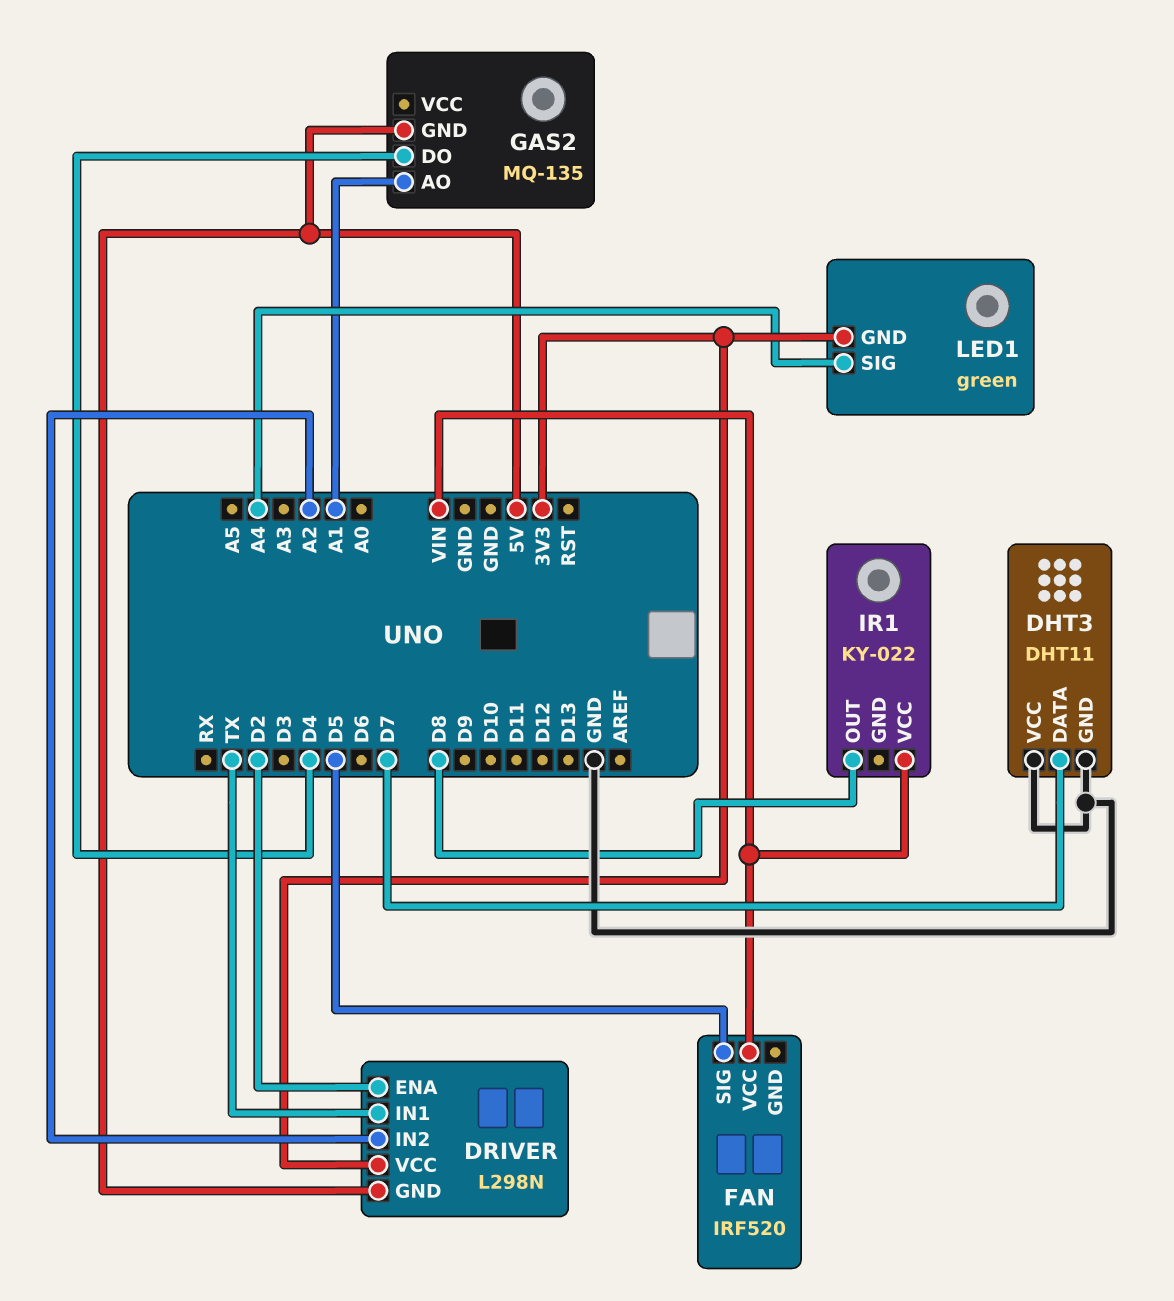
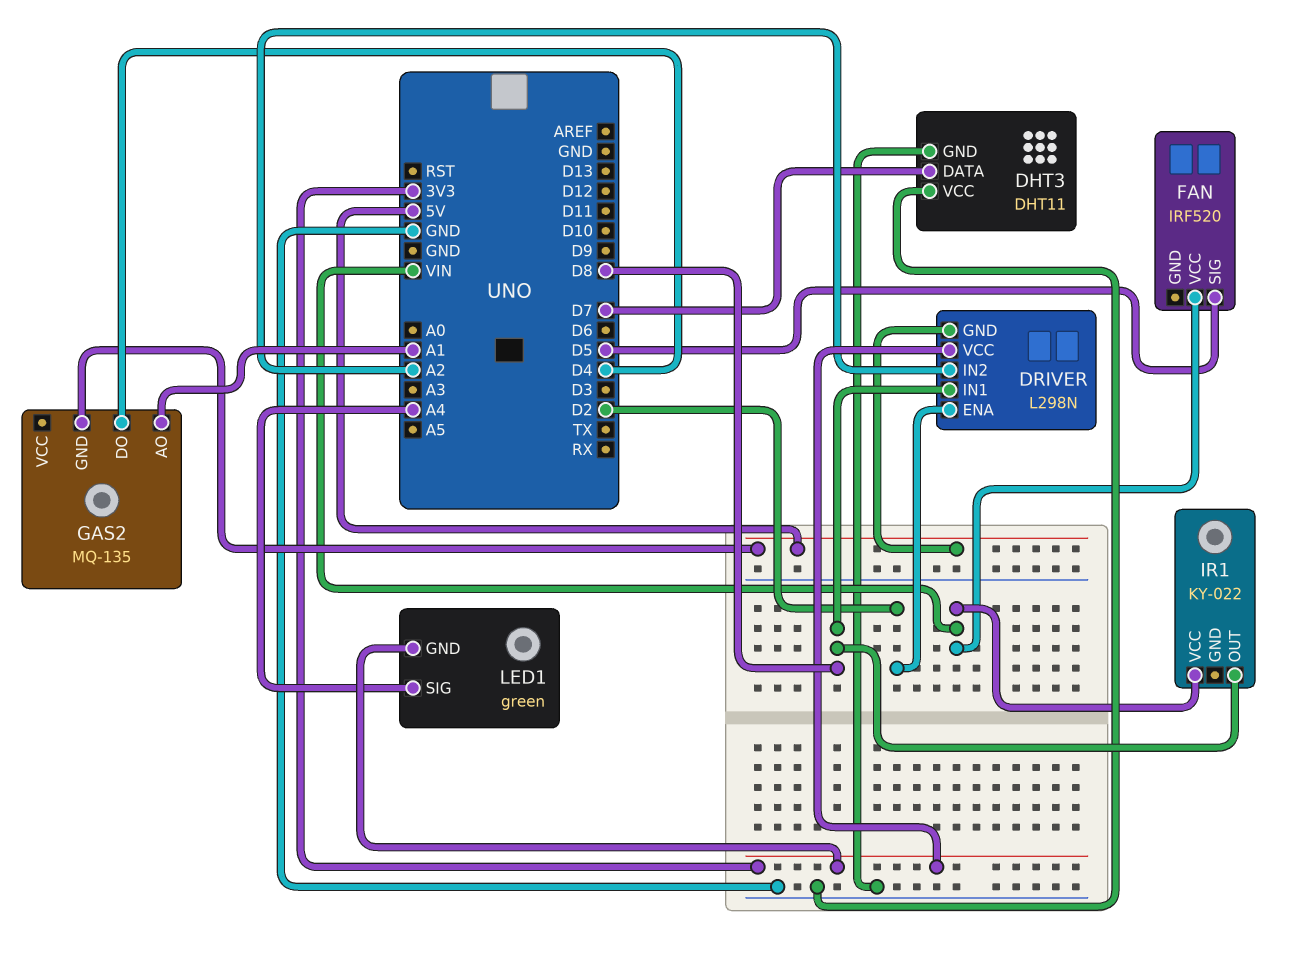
DRIVER pin IN1: TX -> D8

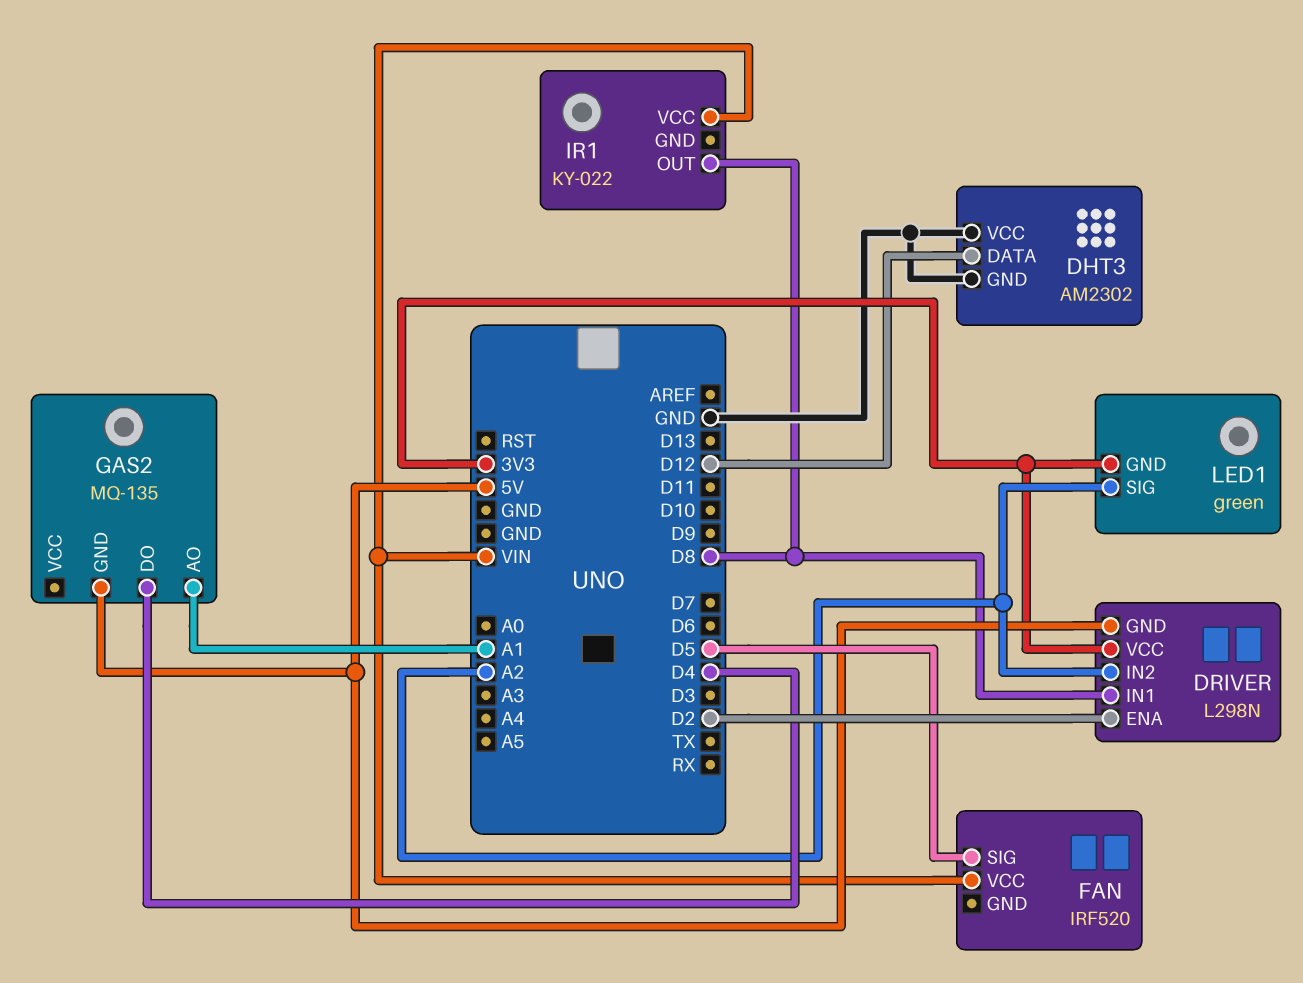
DHT3: DHT11 -> AM2302
DHT3 pin DATA: D7 -> D12
LED1 pin SIG: A4 -> A2

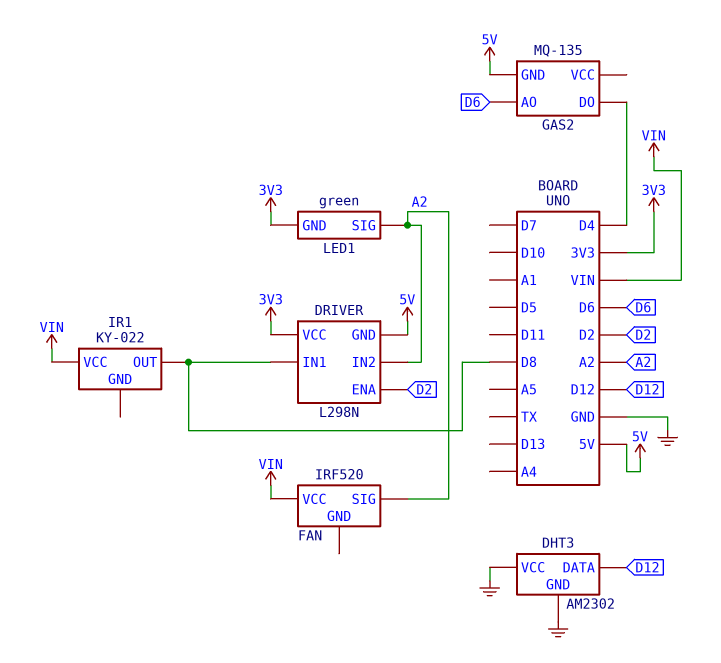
FAN pin SIG: D5 -> A2
GAS2 pin AO: A1 -> D6

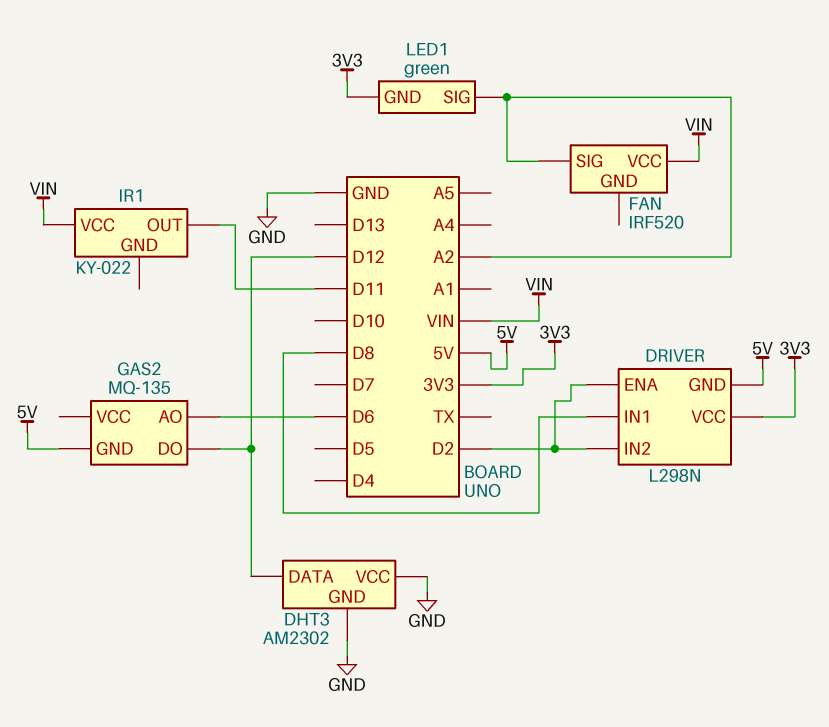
DRIVER pin IN2: A2 -> D2
GAS2 pin DO: D4 -> D12
IR1 pin OUT: D8 -> D11

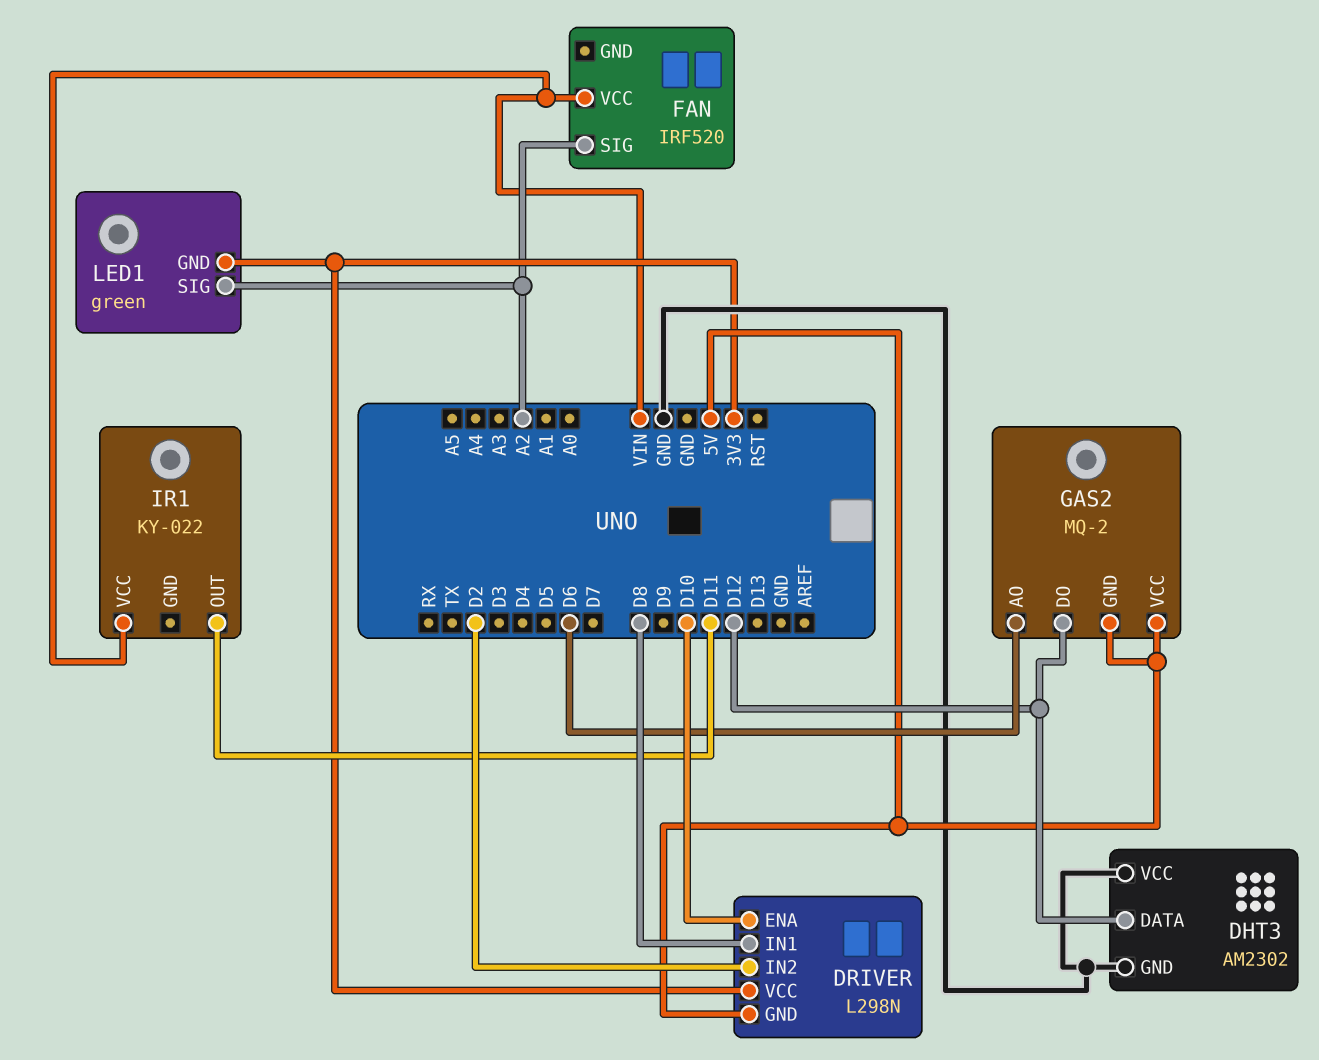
DRIVER pin ENA: D2 -> D10
GAS2: MQ-135 -> MQ-2
GAS2 pin VCC: none -> 5V

